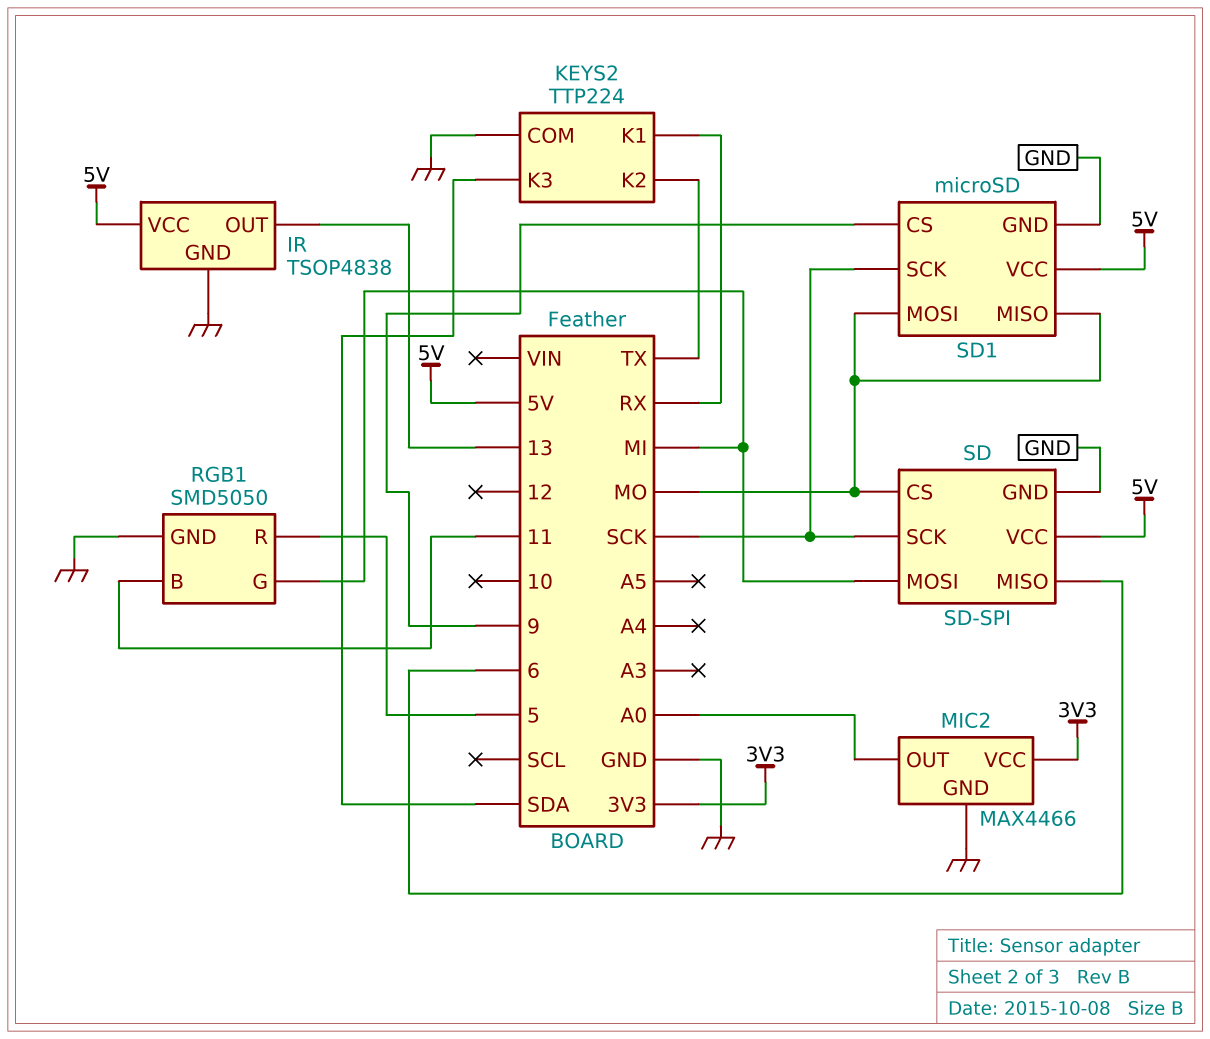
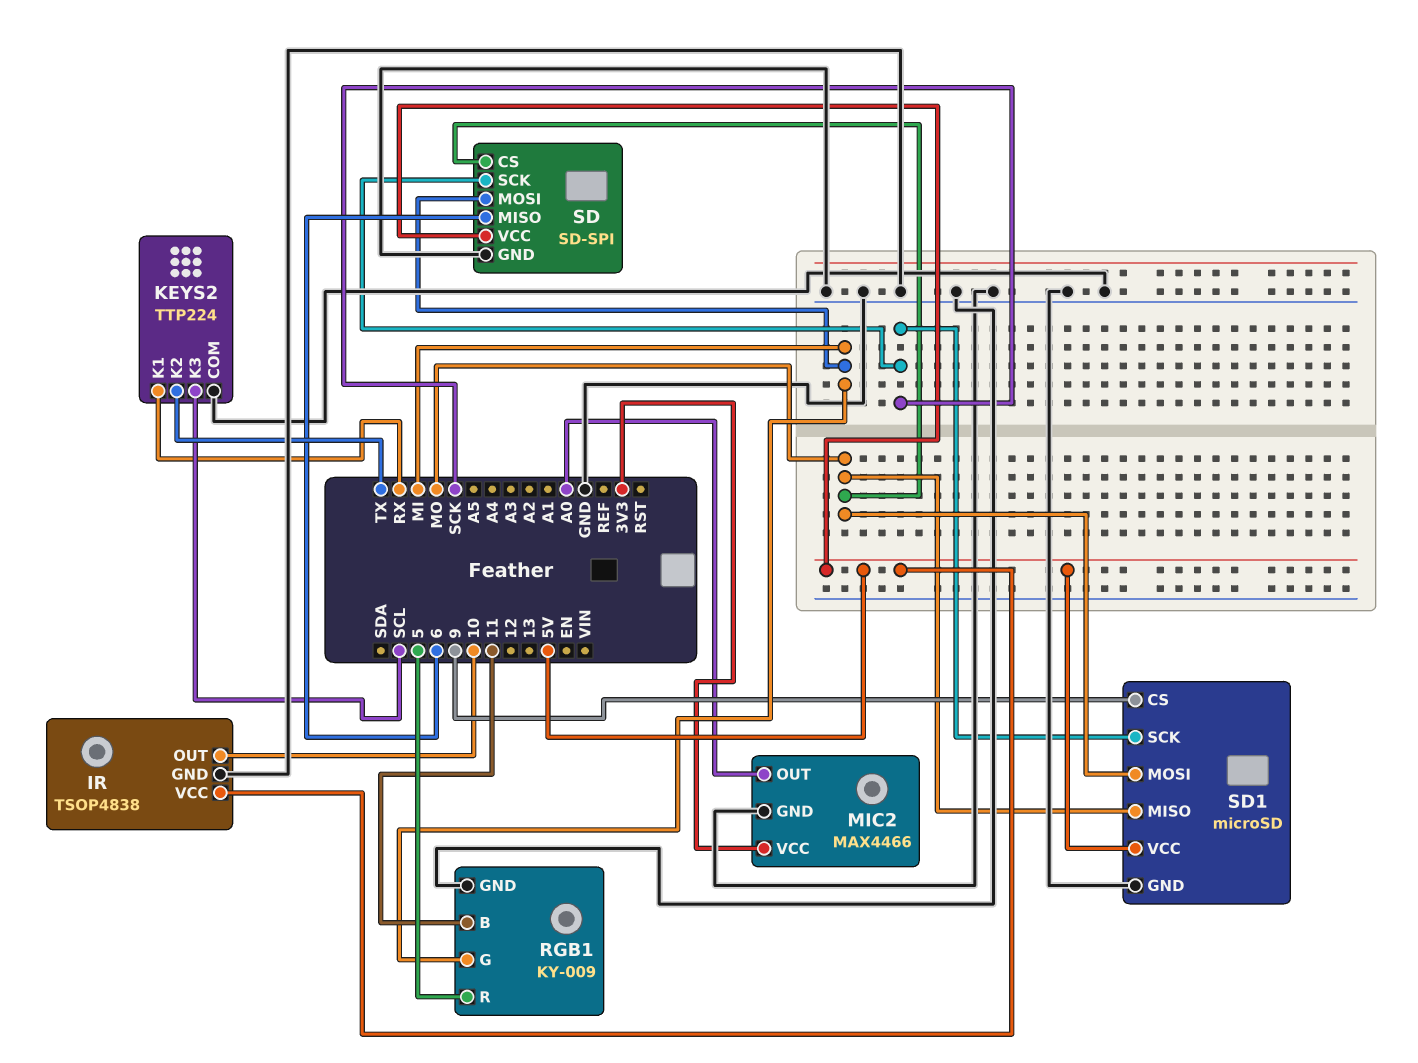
IR pin OUT: 13 -> 10
KEYS2 pin K3: SDA -> SCL
RGB1: SMD5050 -> KY-009

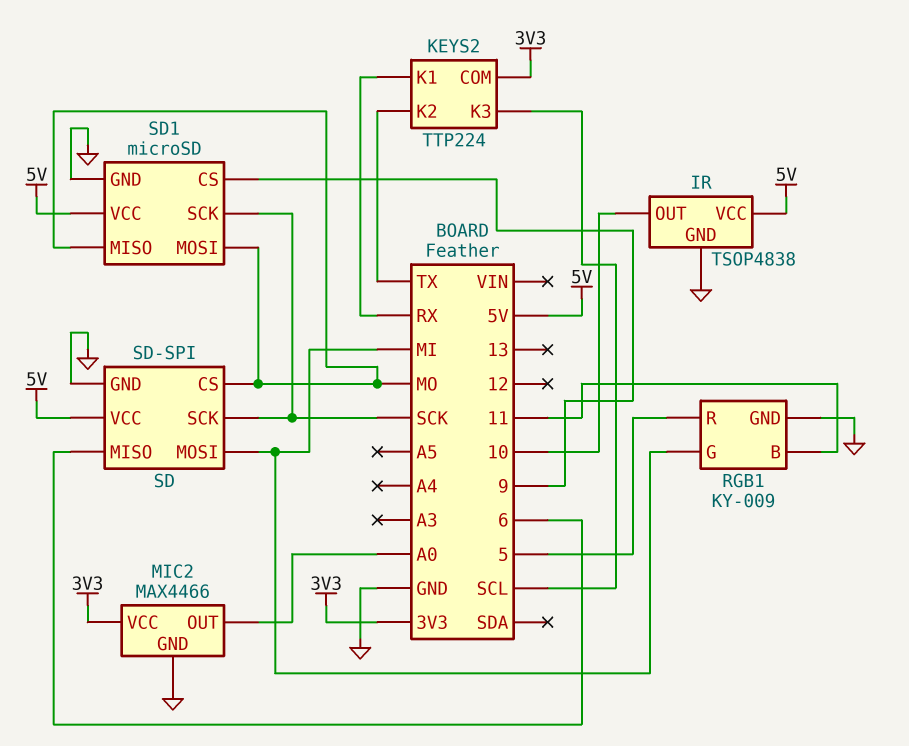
KEYS2 pin COM: GND -> 3V3

